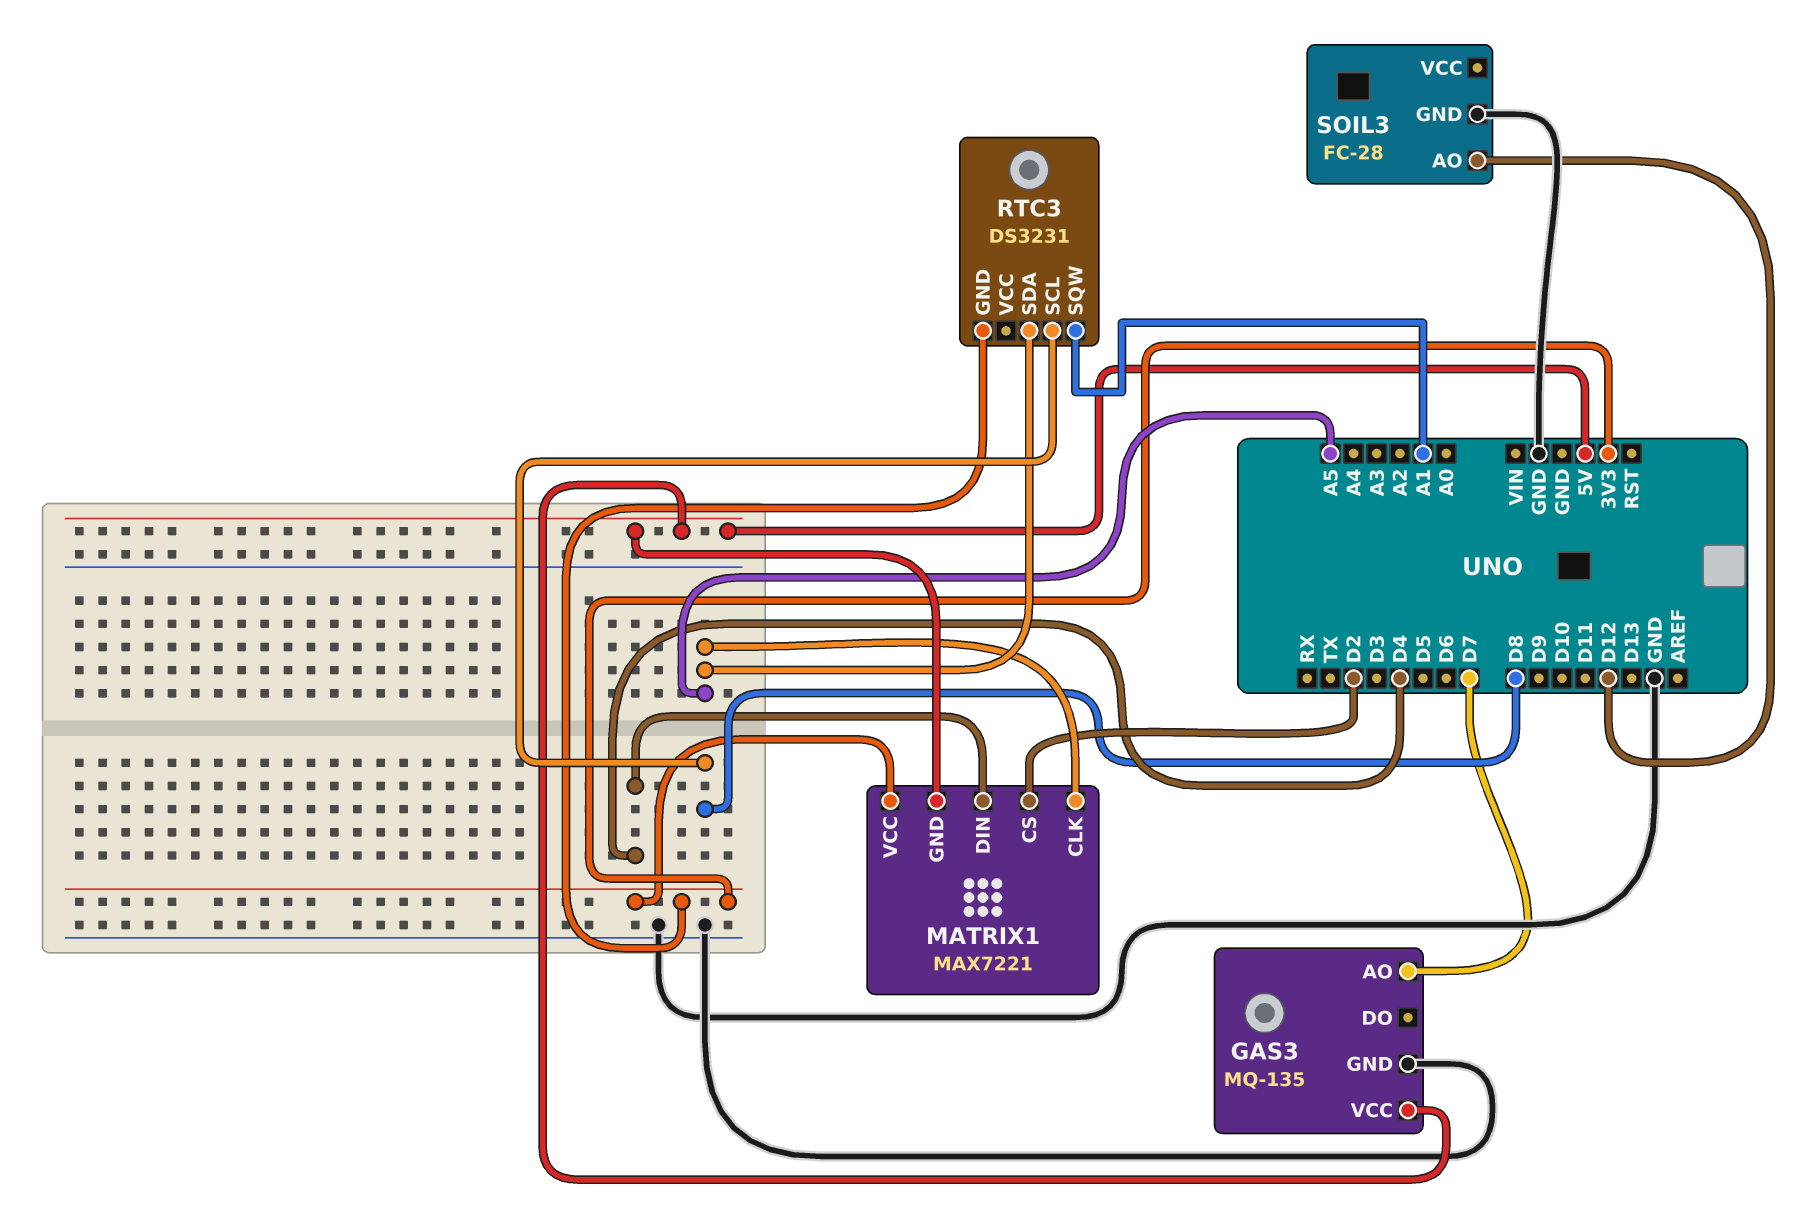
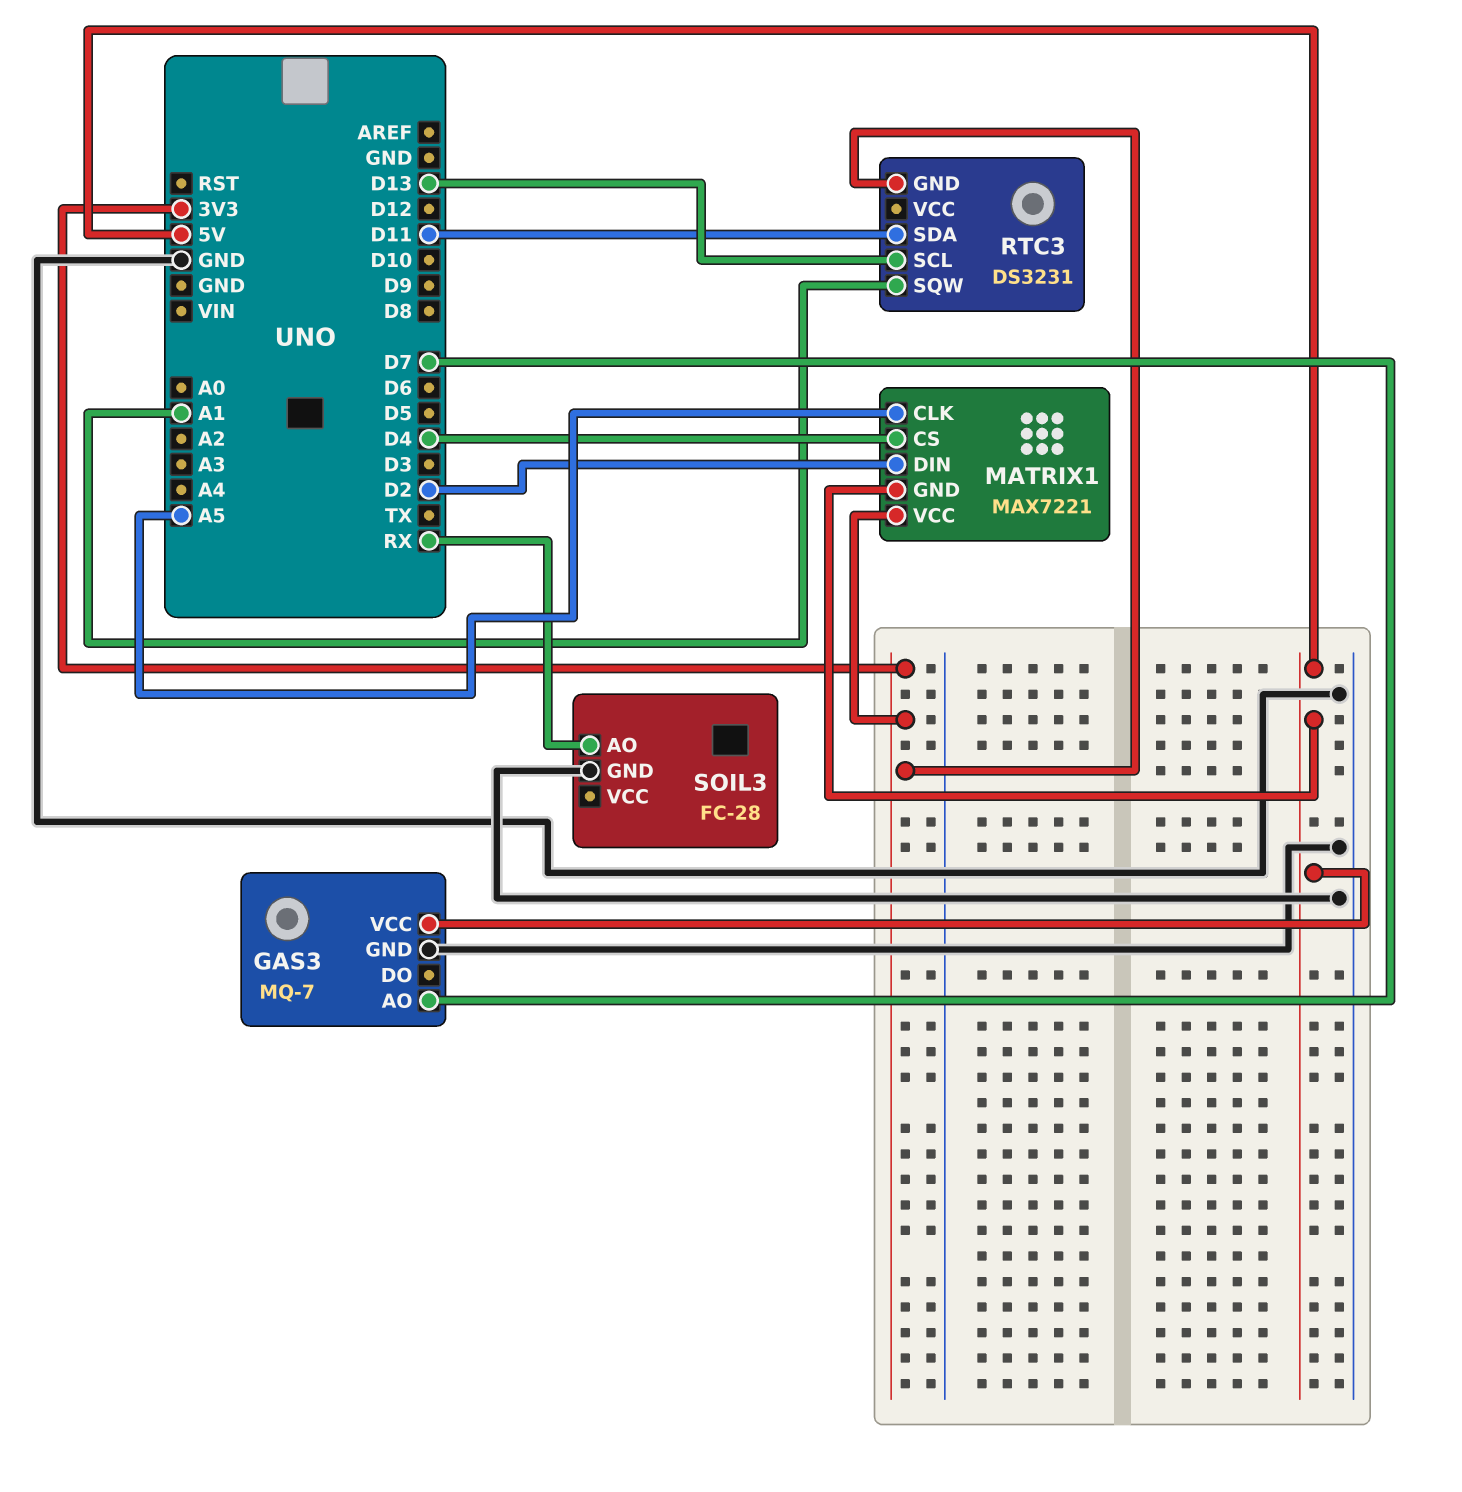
GAS3: MQ-135 -> MQ-7
MATRIX1 pin CS: D2 -> D4
MATRIX1 pin DIN: D4 -> D2
RTC3 pin SCL: D8 -> D13
RTC3 pin SDA: A5 -> D11
SOIL3 pin AO: D12 -> RX

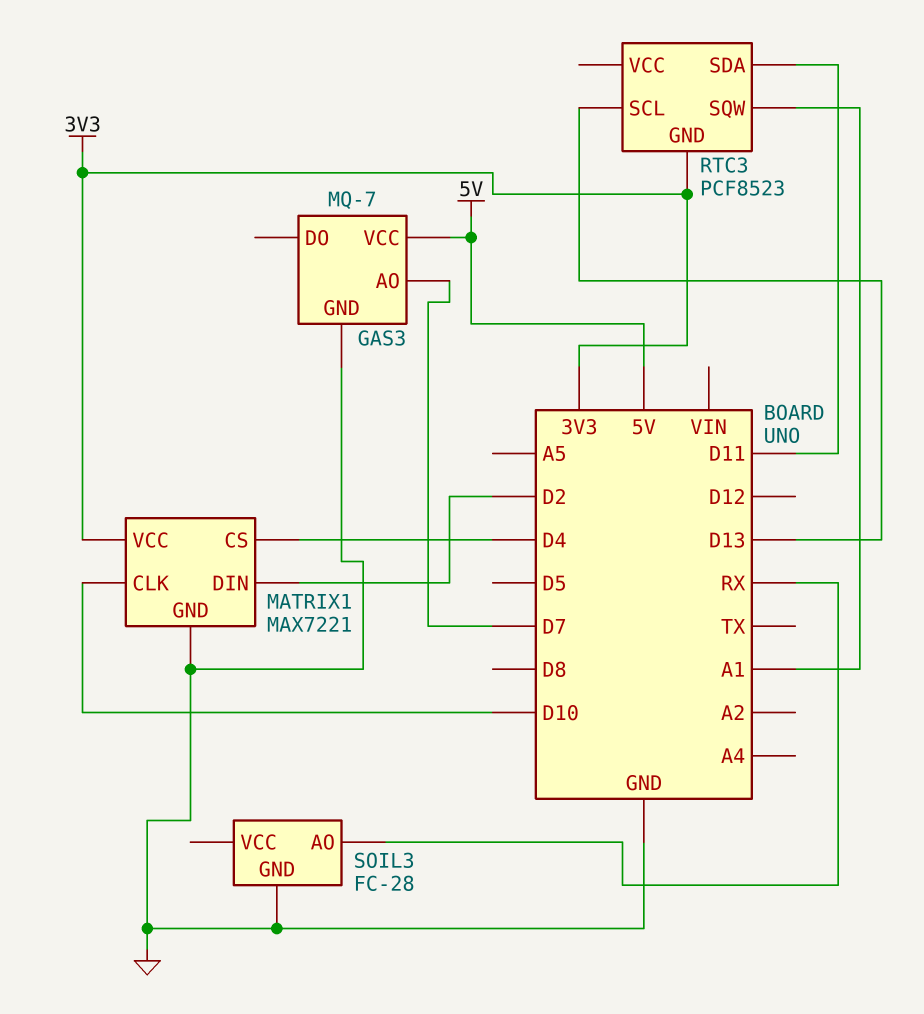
MATRIX1 pin CLK: A5 -> D10
MATRIX1 pin GND: 5V -> GND
RTC3: DS3231 -> PCF8523

